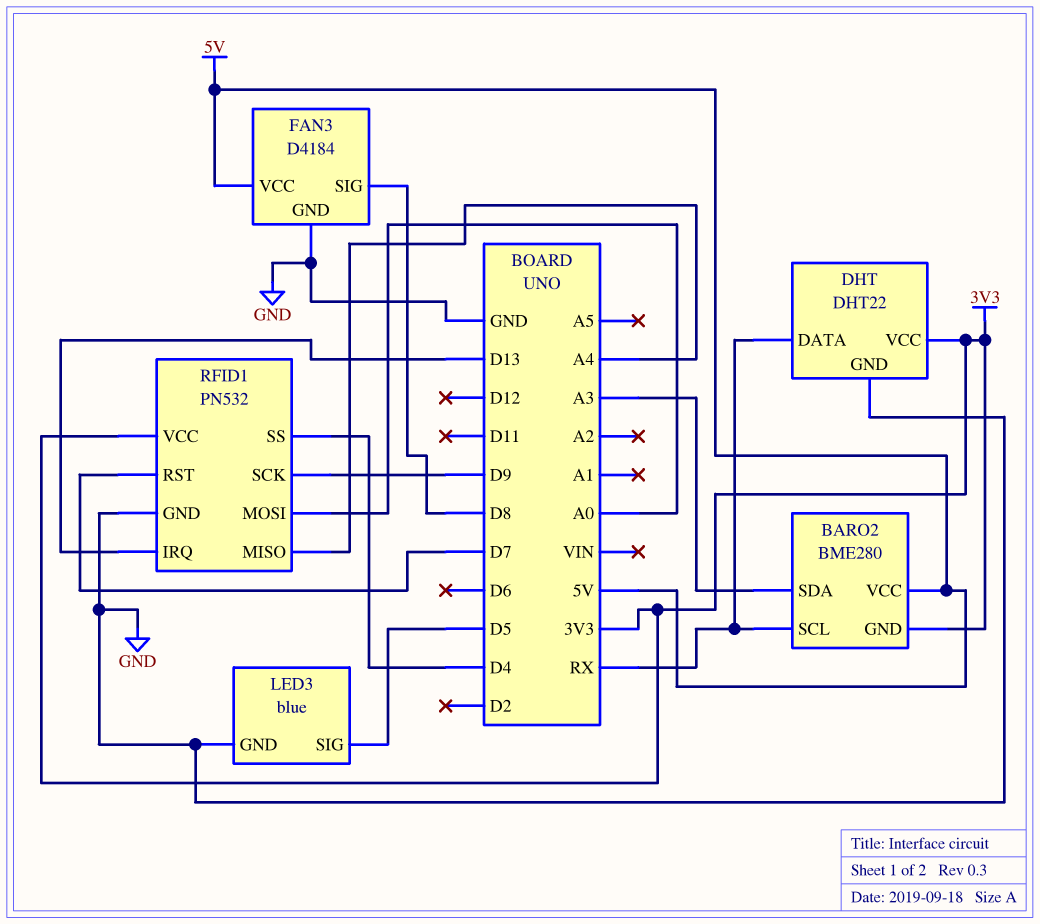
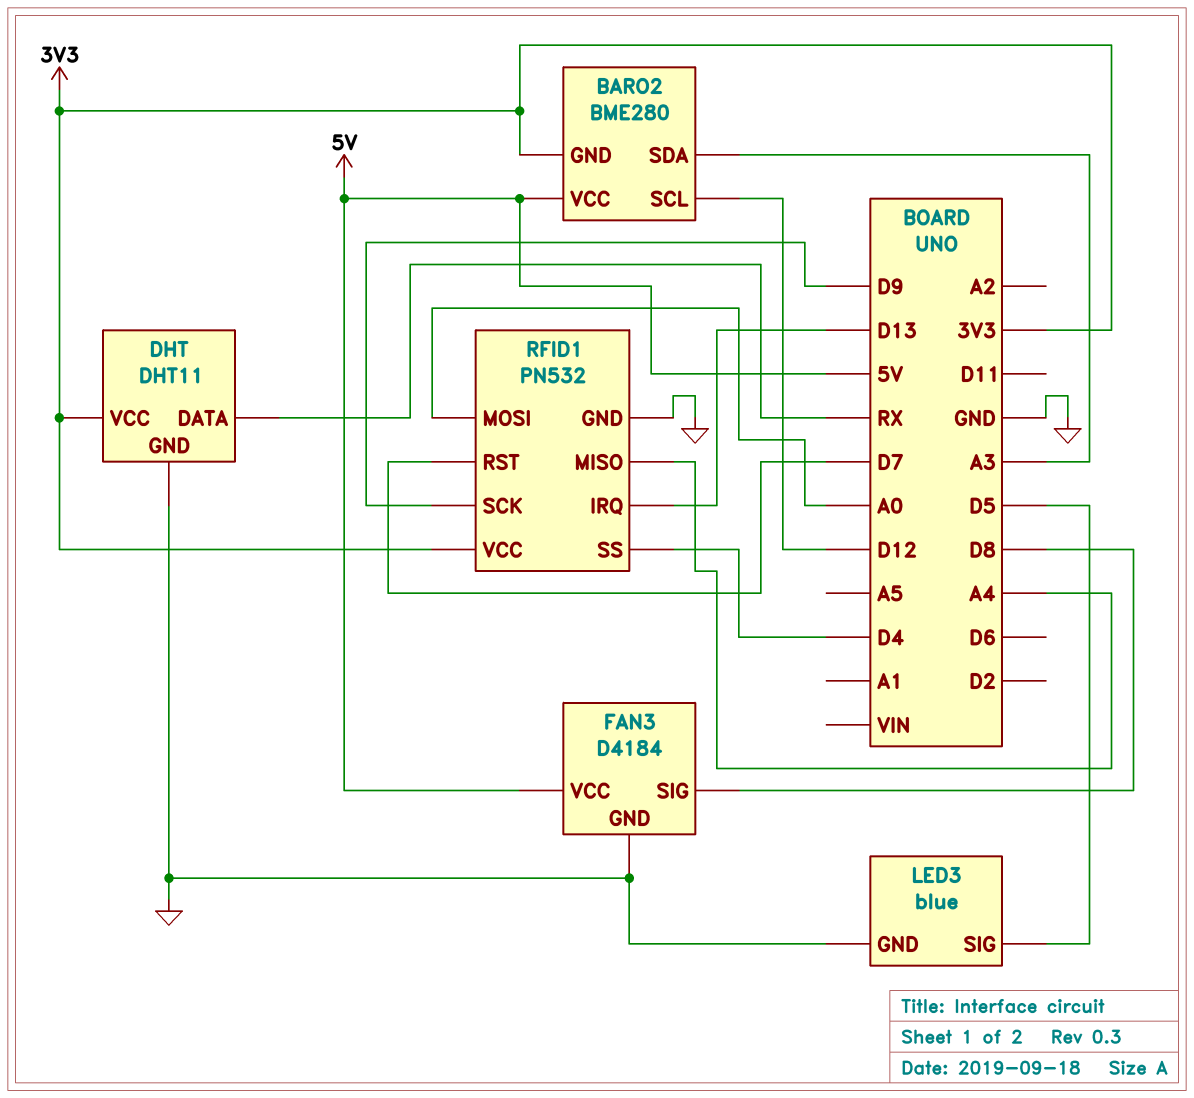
BARO2 pin SCL: RX -> D12
DHT: DHT22 -> DHT11

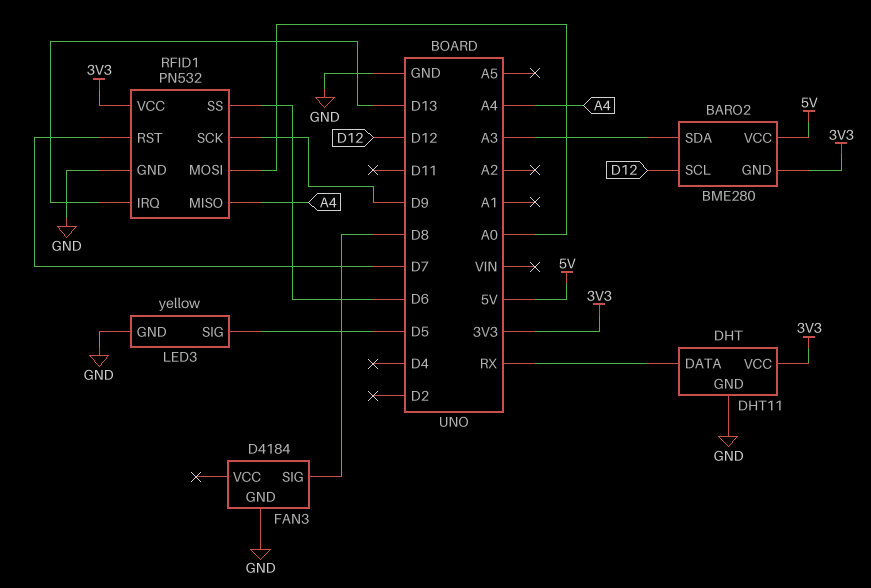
FAN3 pin VCC: 5V -> none
LED3: blue -> yellow
RFID1 pin SS: D4 -> D6

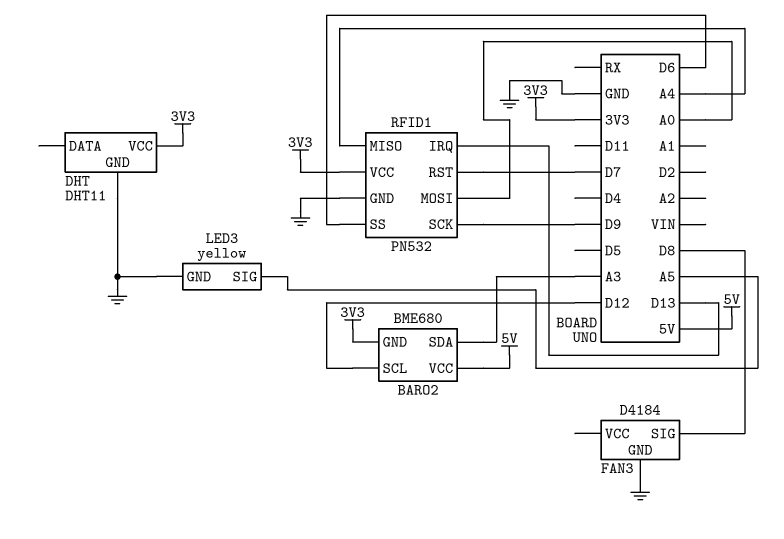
BARO2: BME280 -> BME680
DHT pin DATA: RX -> none
LED3 pin SIG: D5 -> A5

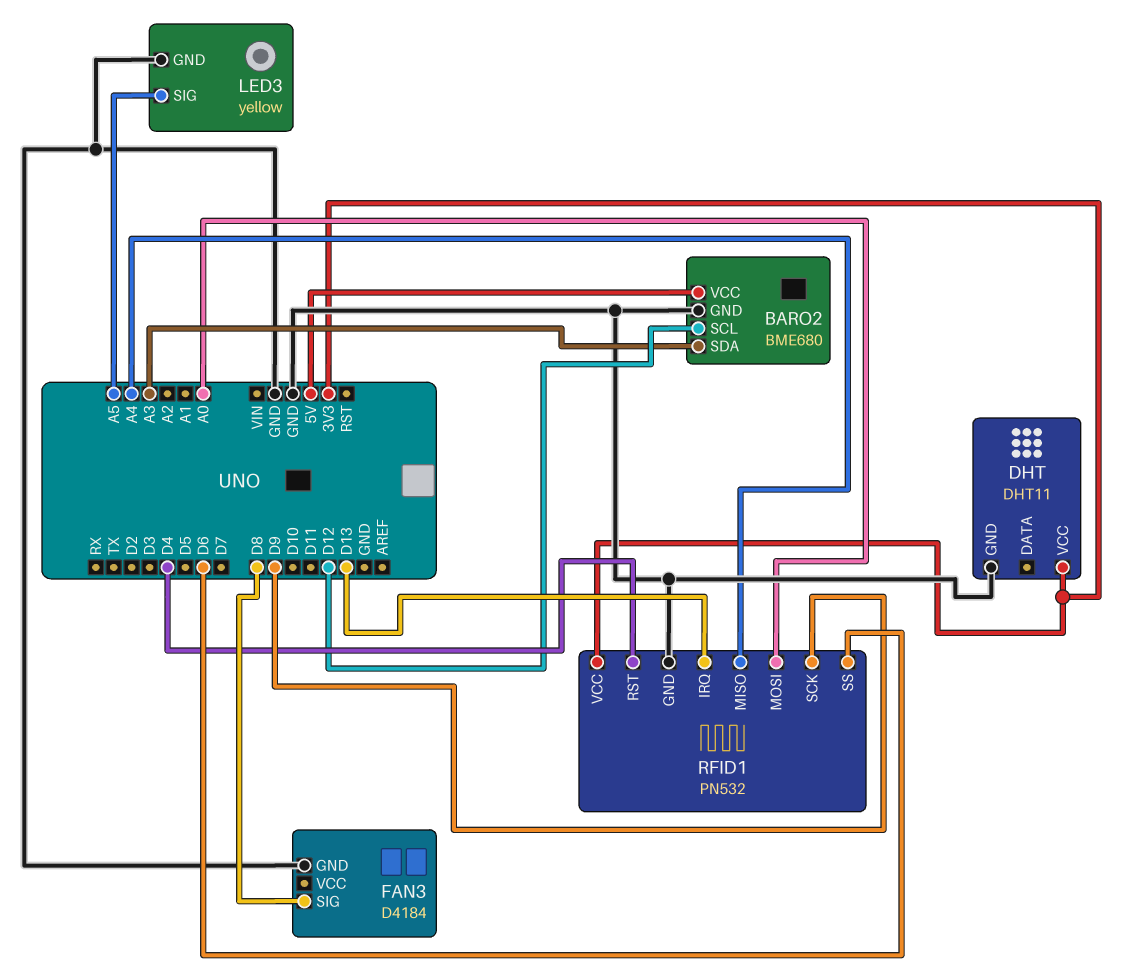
BARO2 pin GND: 3V3 -> GND
RFID1 pin RST: D7 -> D4

